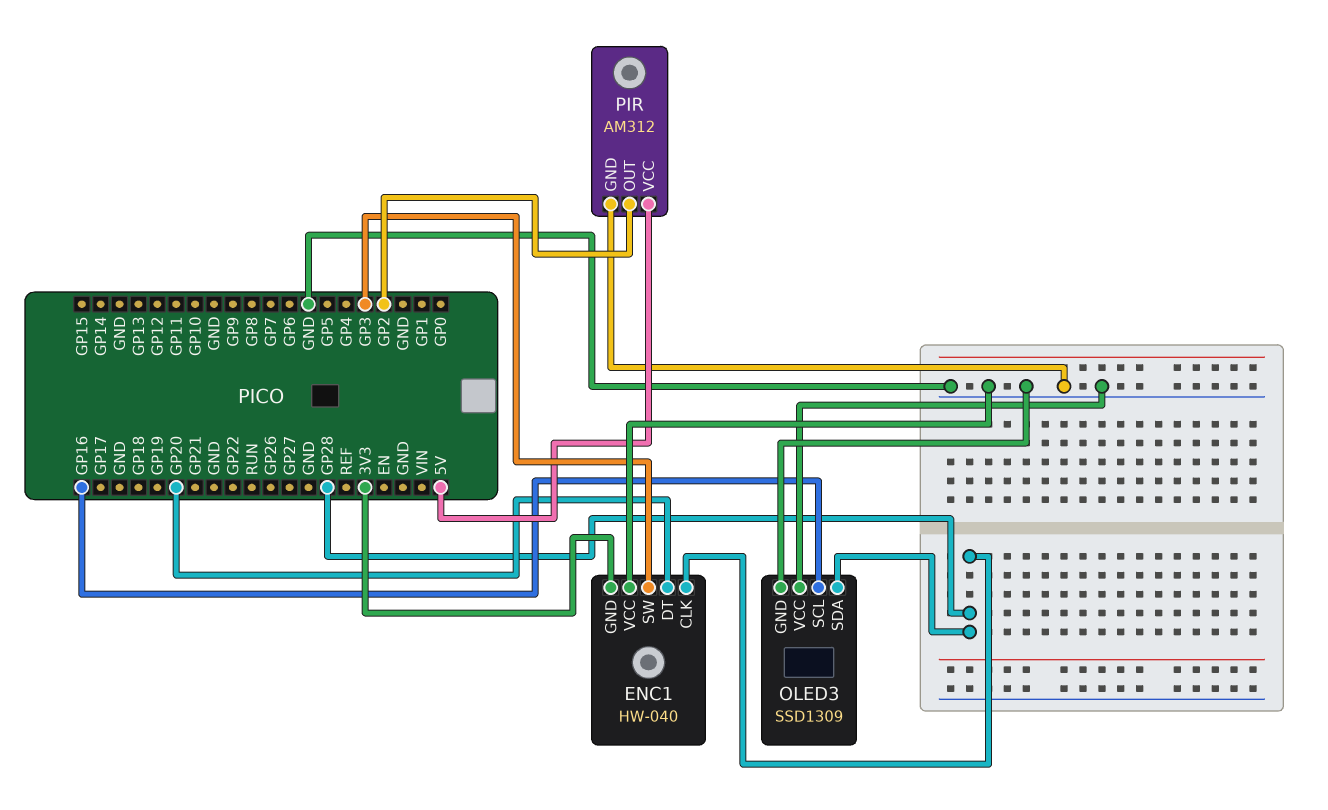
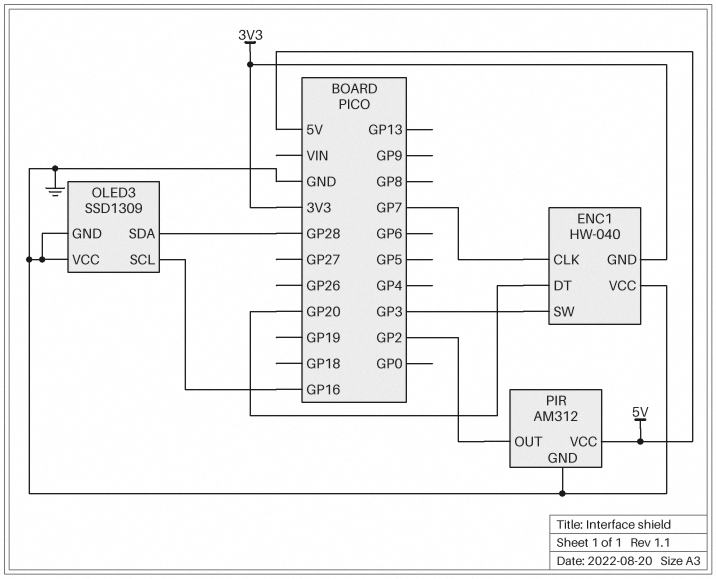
ENC1 pin CLK: GP28 -> GP7

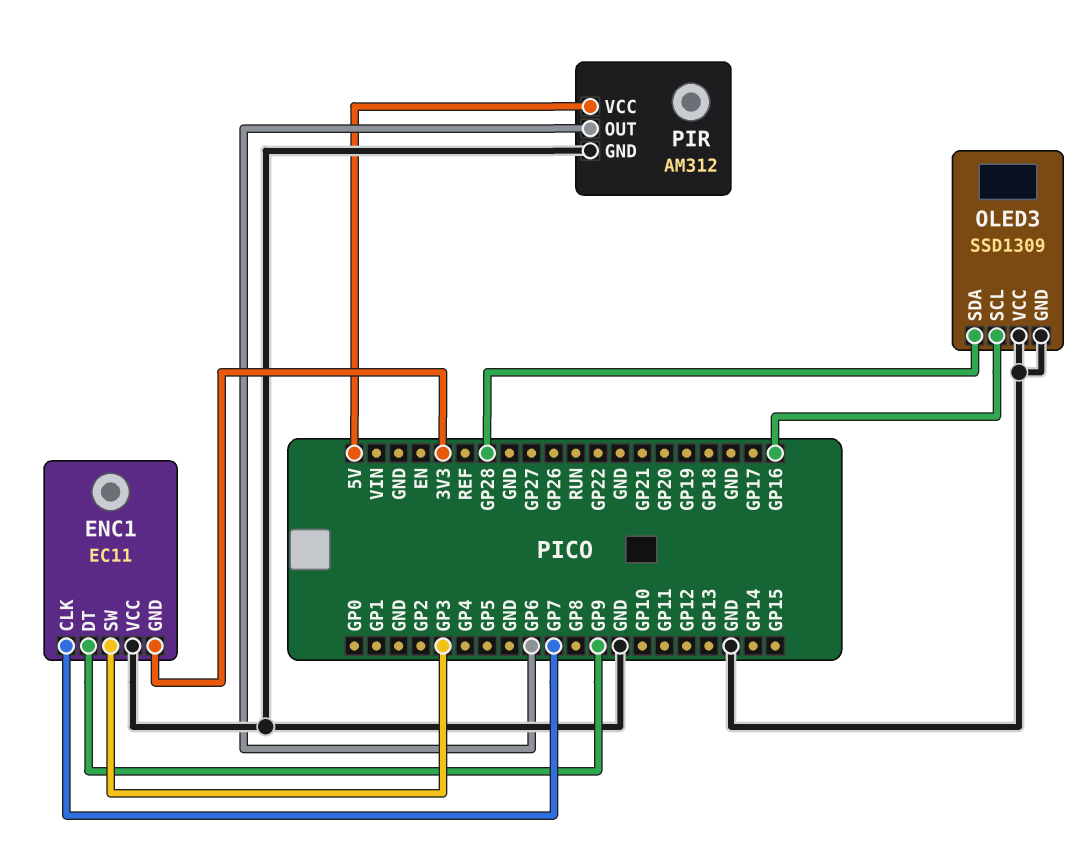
ENC1: HW-040 -> EC11
ENC1 pin DT: GP20 -> GP9
PIR pin OUT: GP2 -> GP6

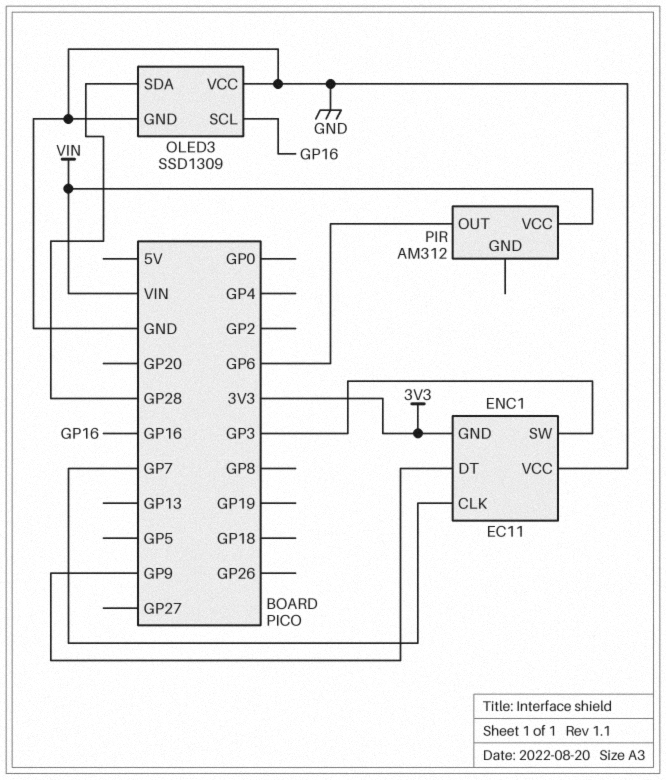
PIR pin GND: GND -> none
PIR pin VCC: 5V -> VIN

